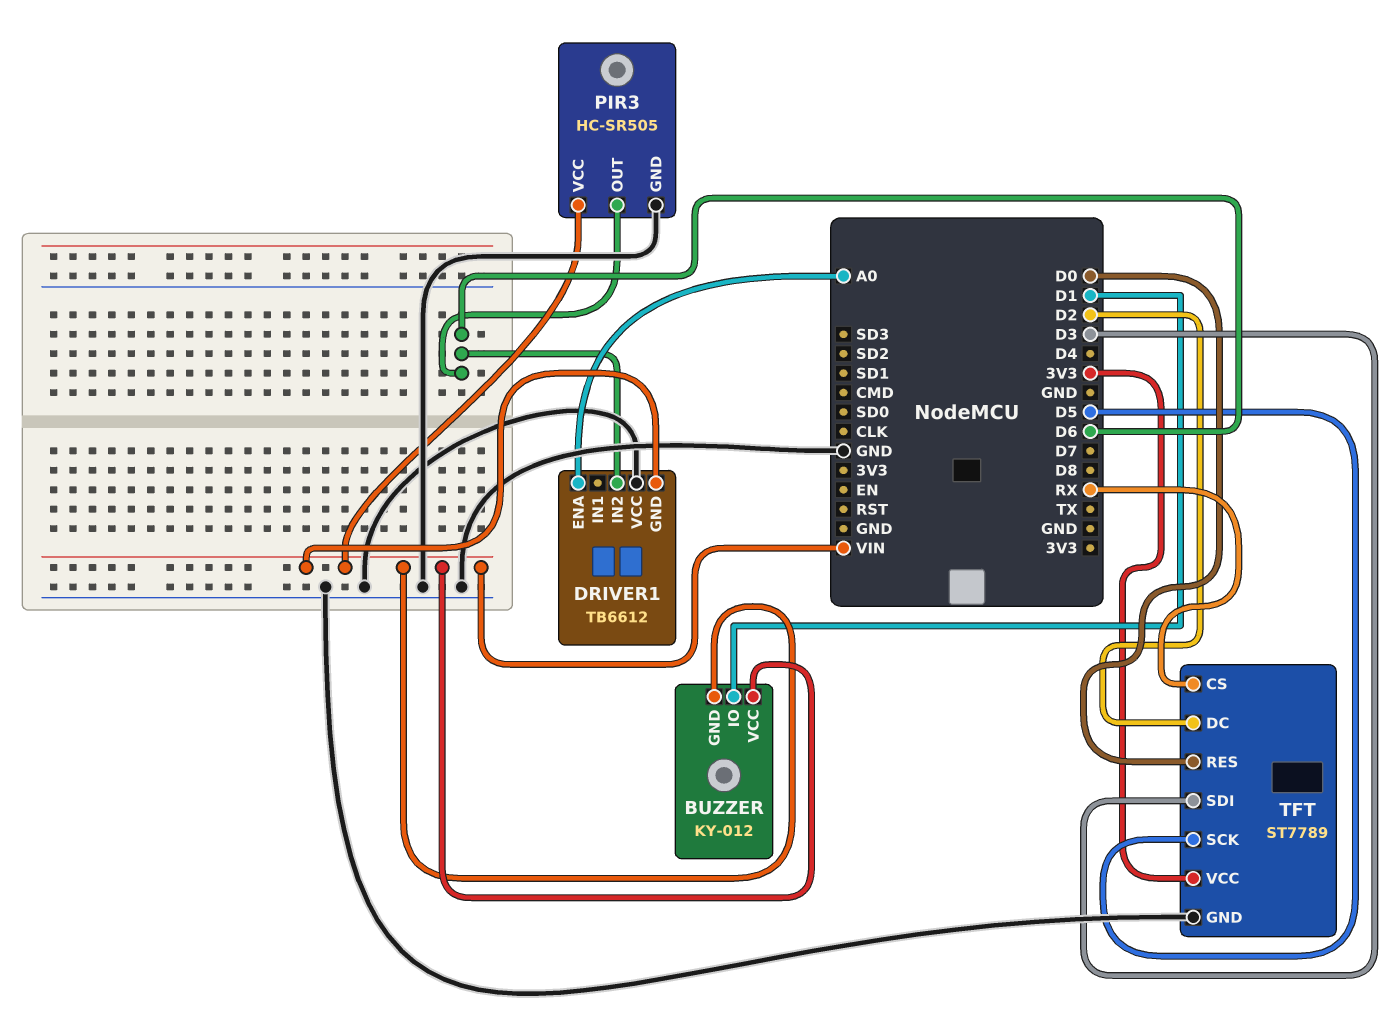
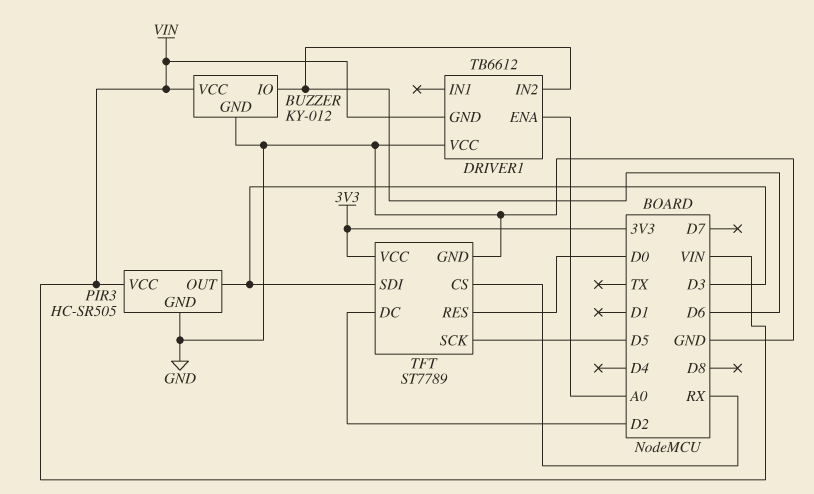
BUZZER pin GND: VIN -> GND
BUZZER pin IO: D1 -> D6
PIR3 pin OUT: D6 -> D3

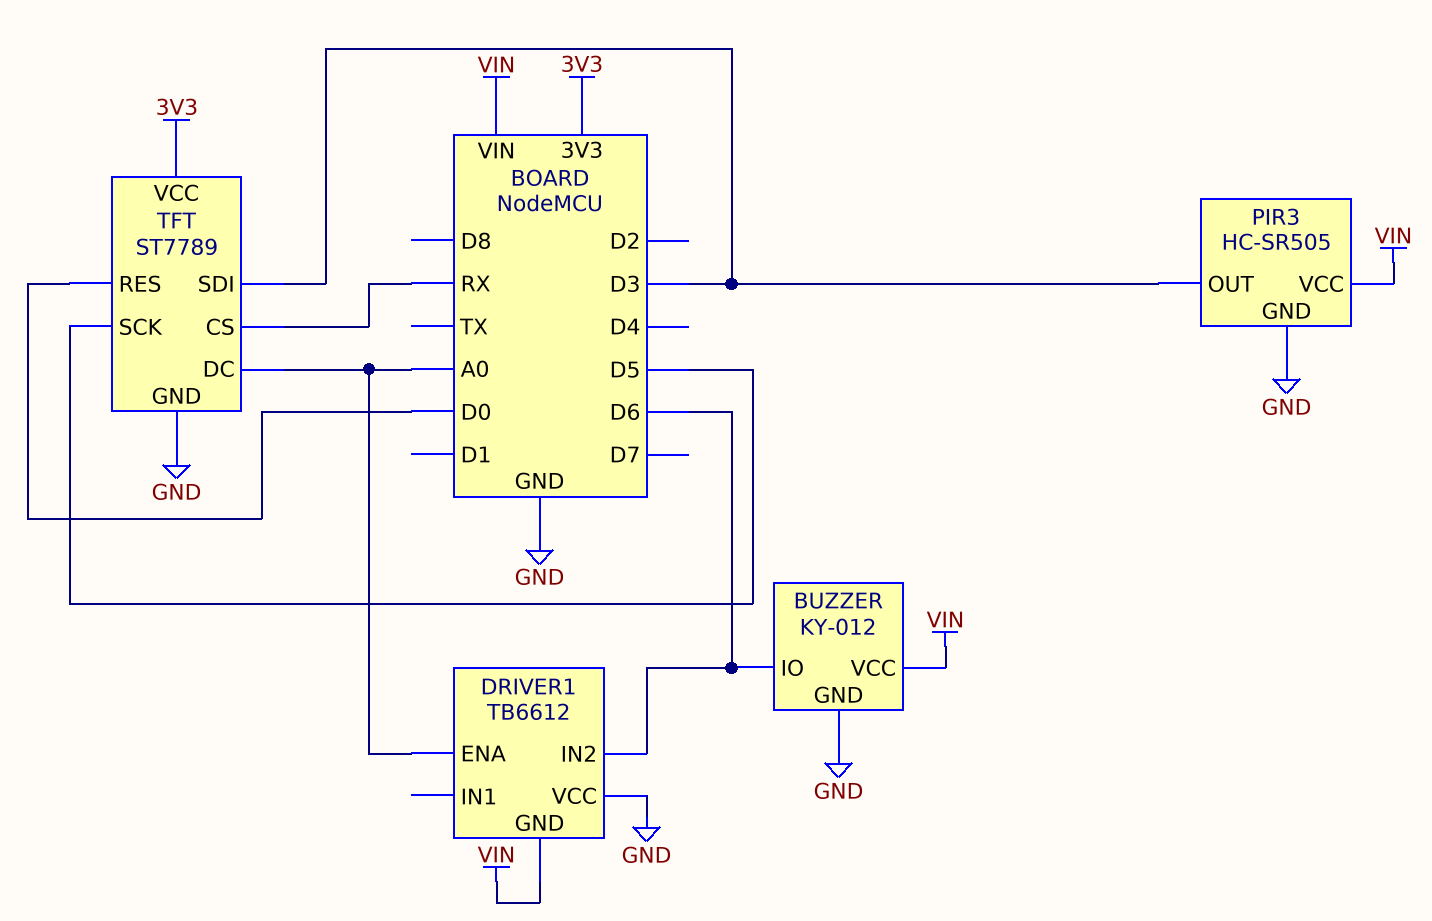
TFT pin DC: D2 -> A0

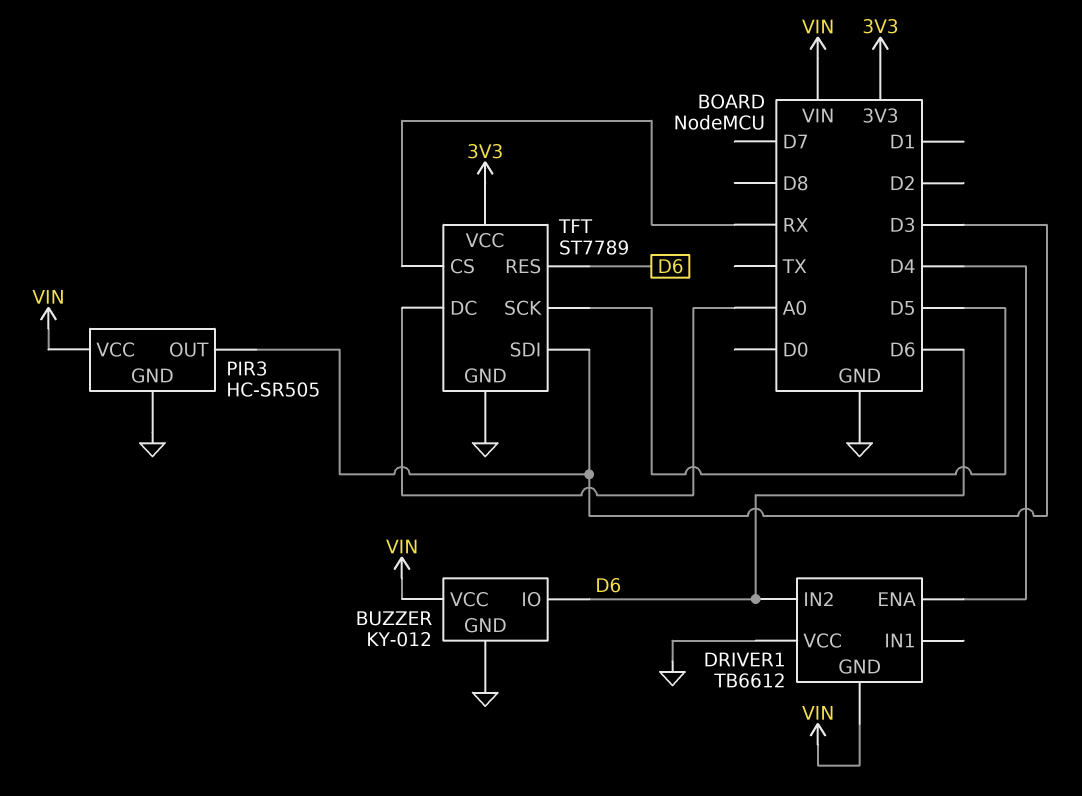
DRIVER1 pin ENA: A0 -> D4
TFT pin RES: D0 -> D6

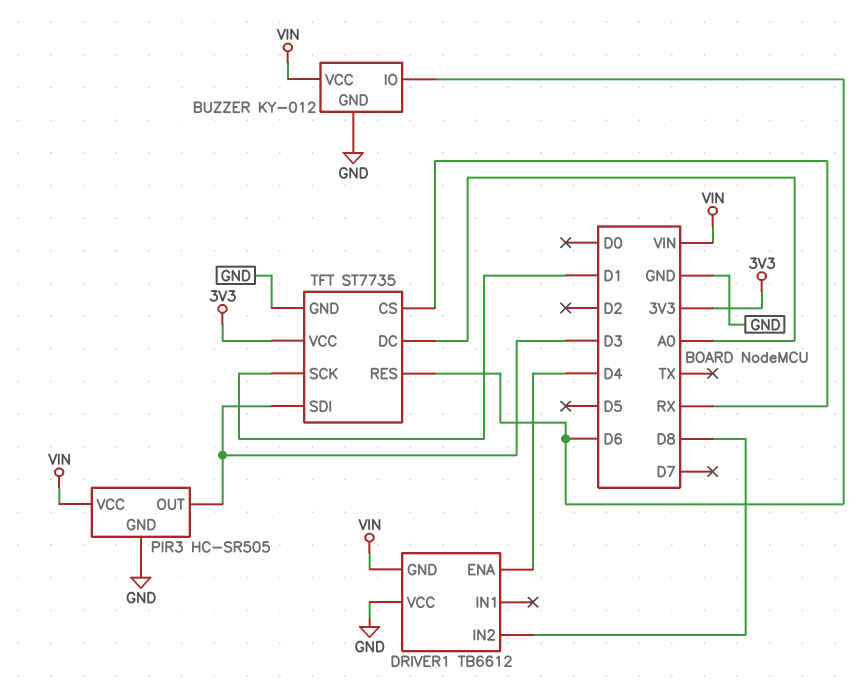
DRIVER1 pin IN2: D6 -> D8
TFT: ST7789 -> ST7735
TFT pin SCK: D5 -> D1

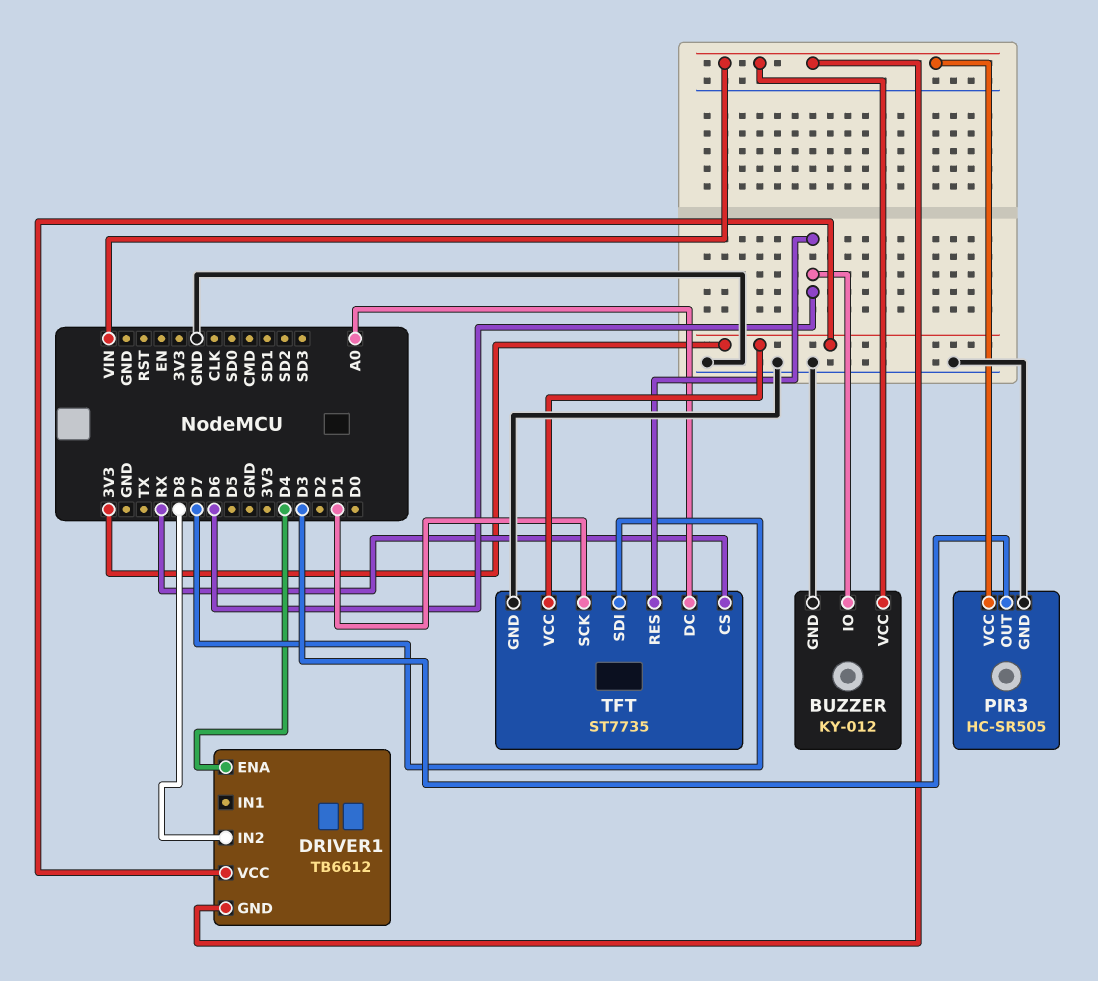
DRIVER1 pin VCC: GND -> 3V3
TFT pin SDI: D3 -> D7

